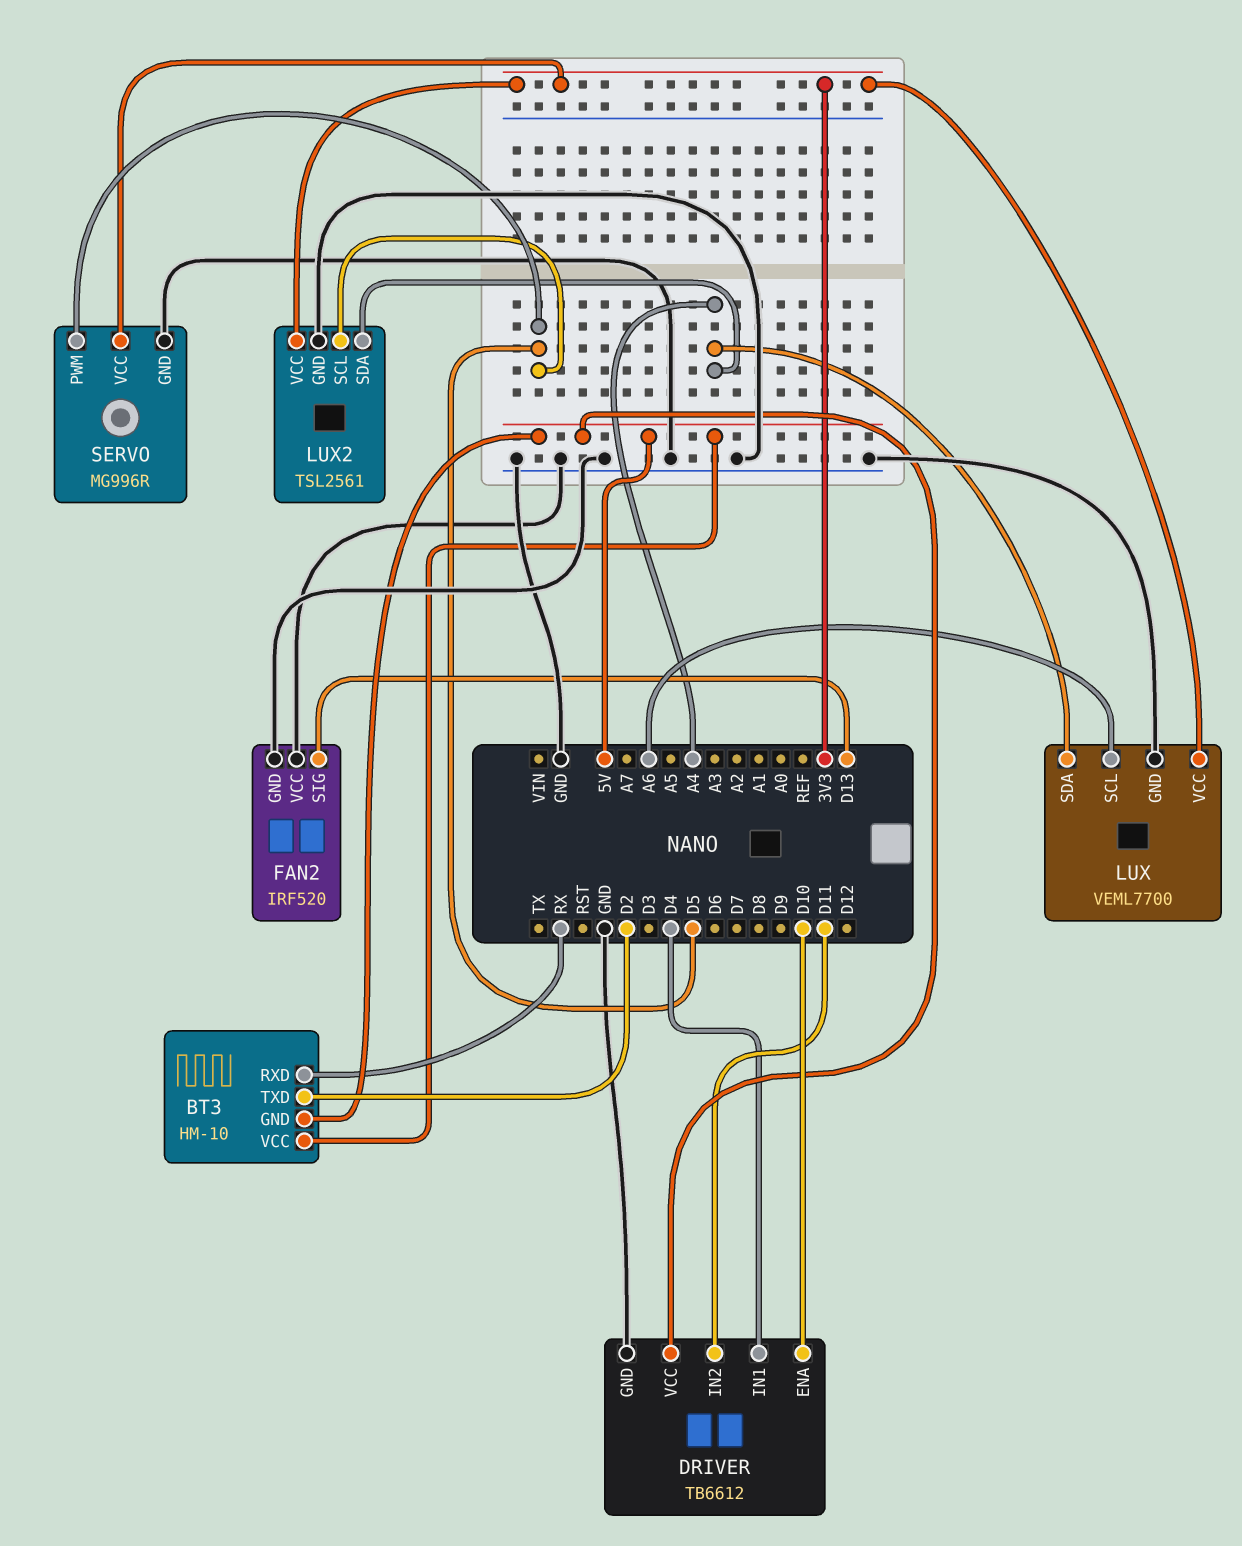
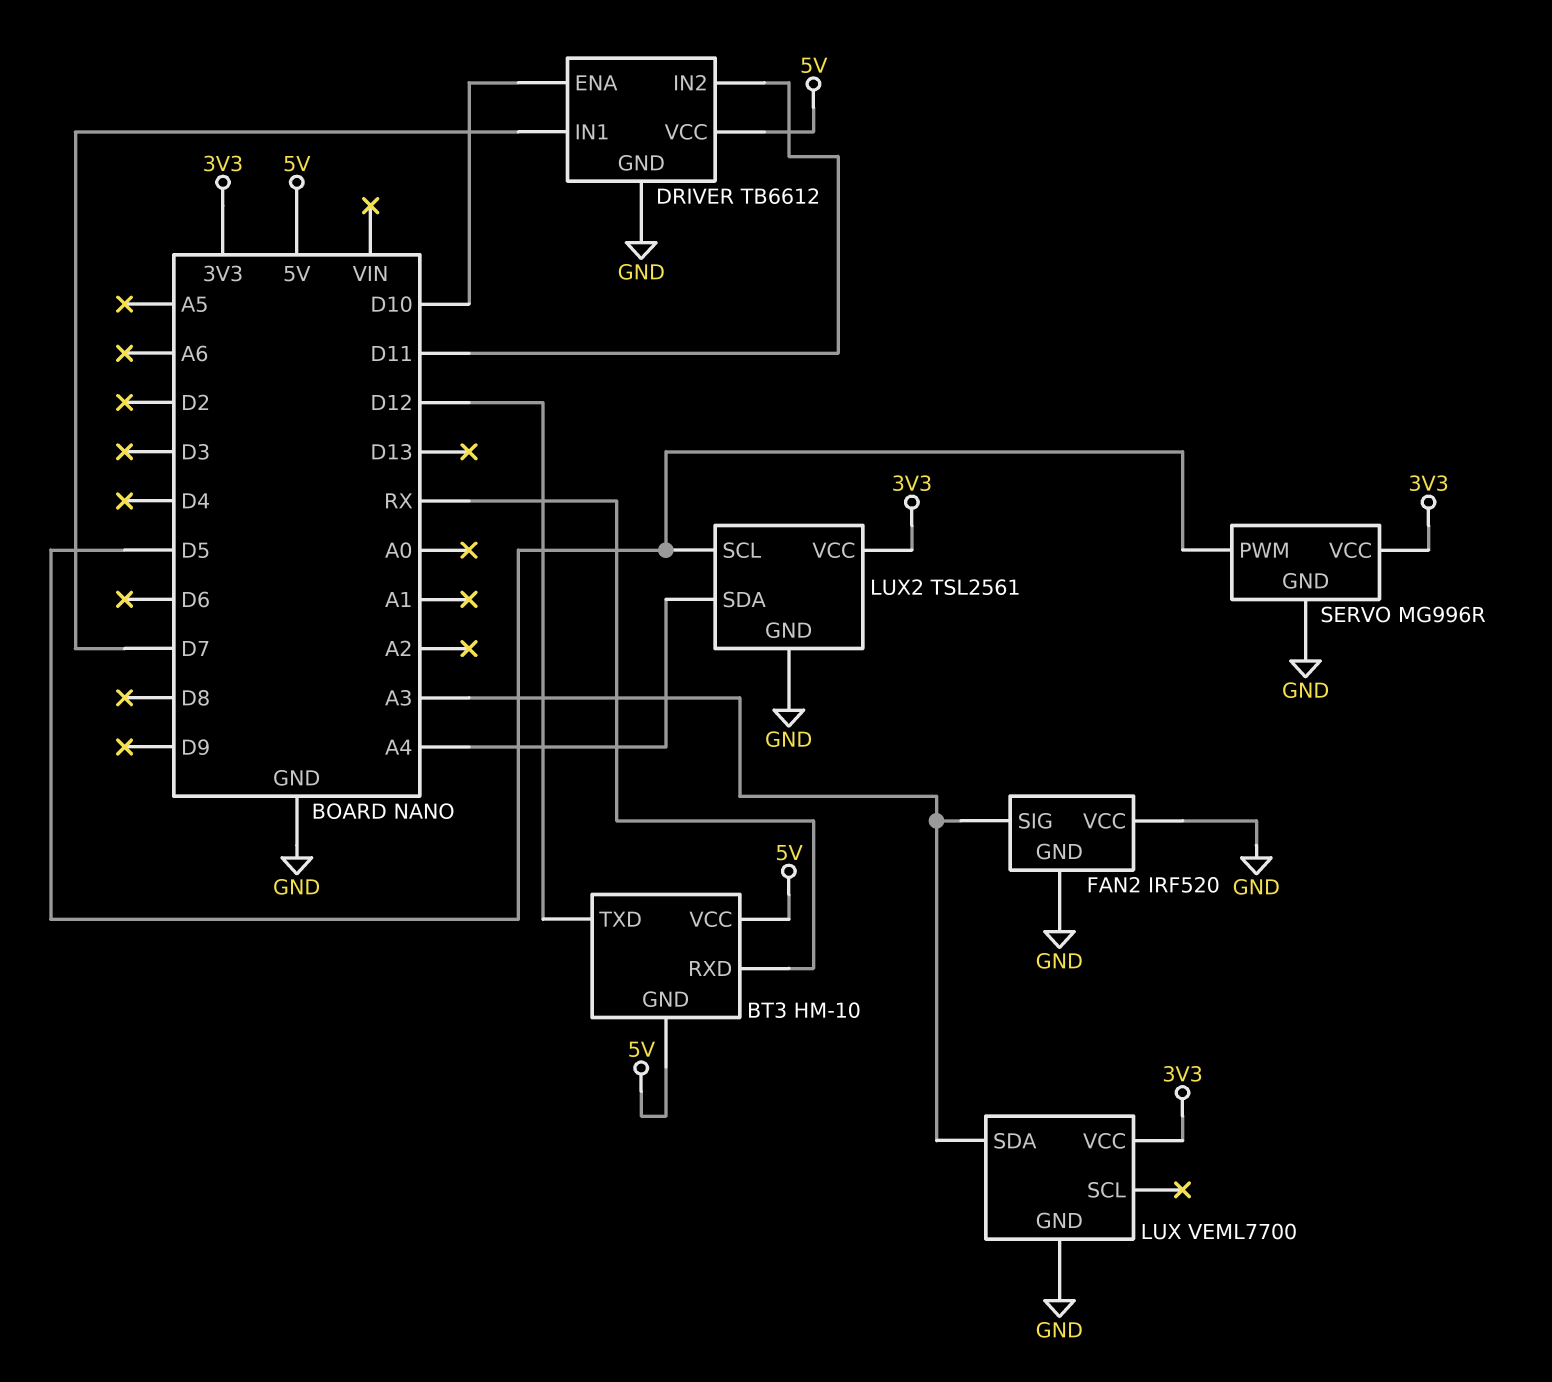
BT3 pin TXD: D2 -> D12
DRIVER pin IN1: D4 -> D7
FAN2 pin SIG: D13 -> A3
LUX pin SCL: A6 -> none
LUX pin SDA: A4 -> A3

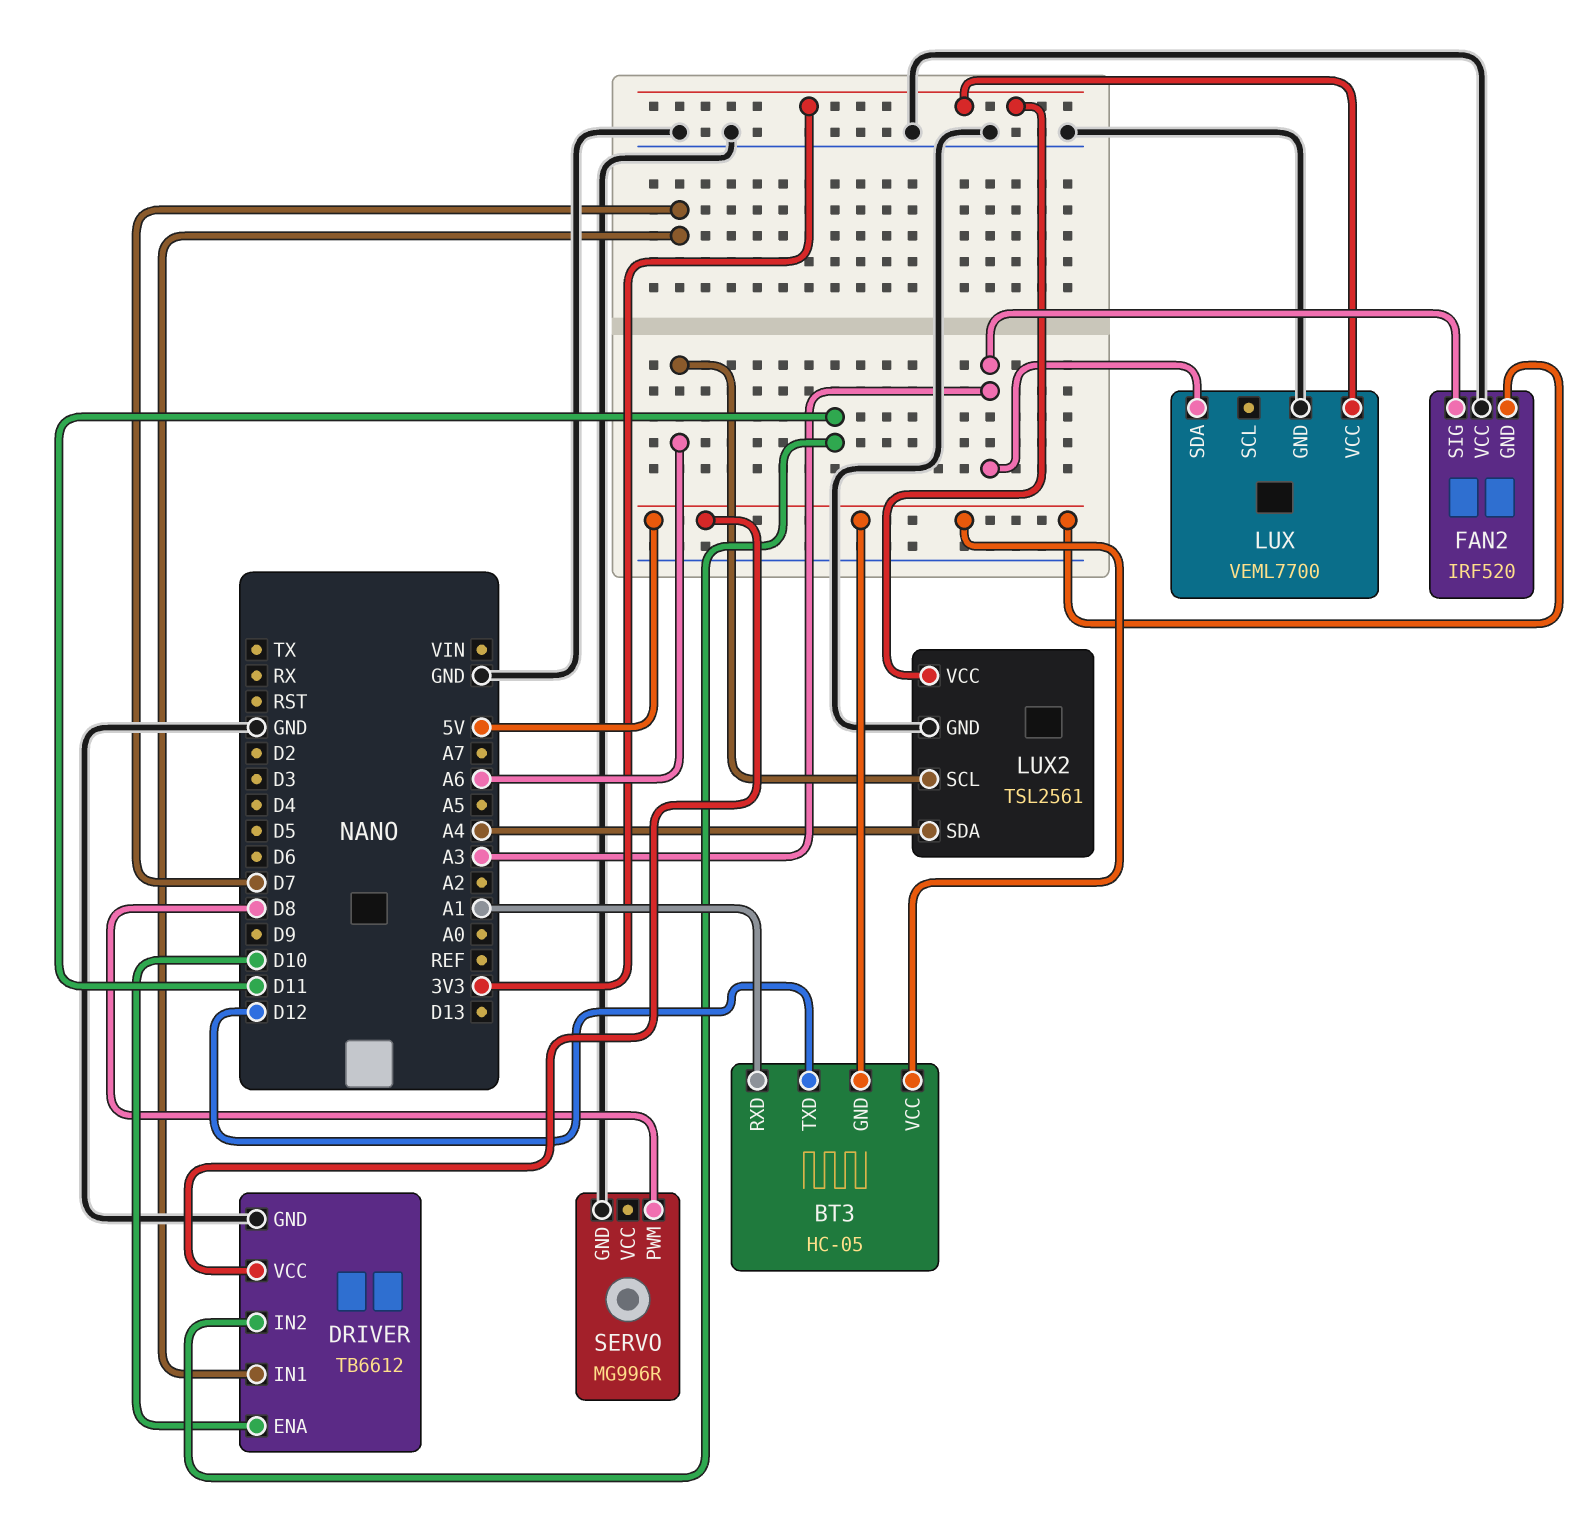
BT3: HM-10 -> HC-05
BT3 pin RXD: RX -> A1
FAN2 pin GND: GND -> 5V
LUX2 pin SCL: D5 -> A6
SERVO pin PWM: D5 -> D8
SERVO pin VCC: 3V3 -> none

